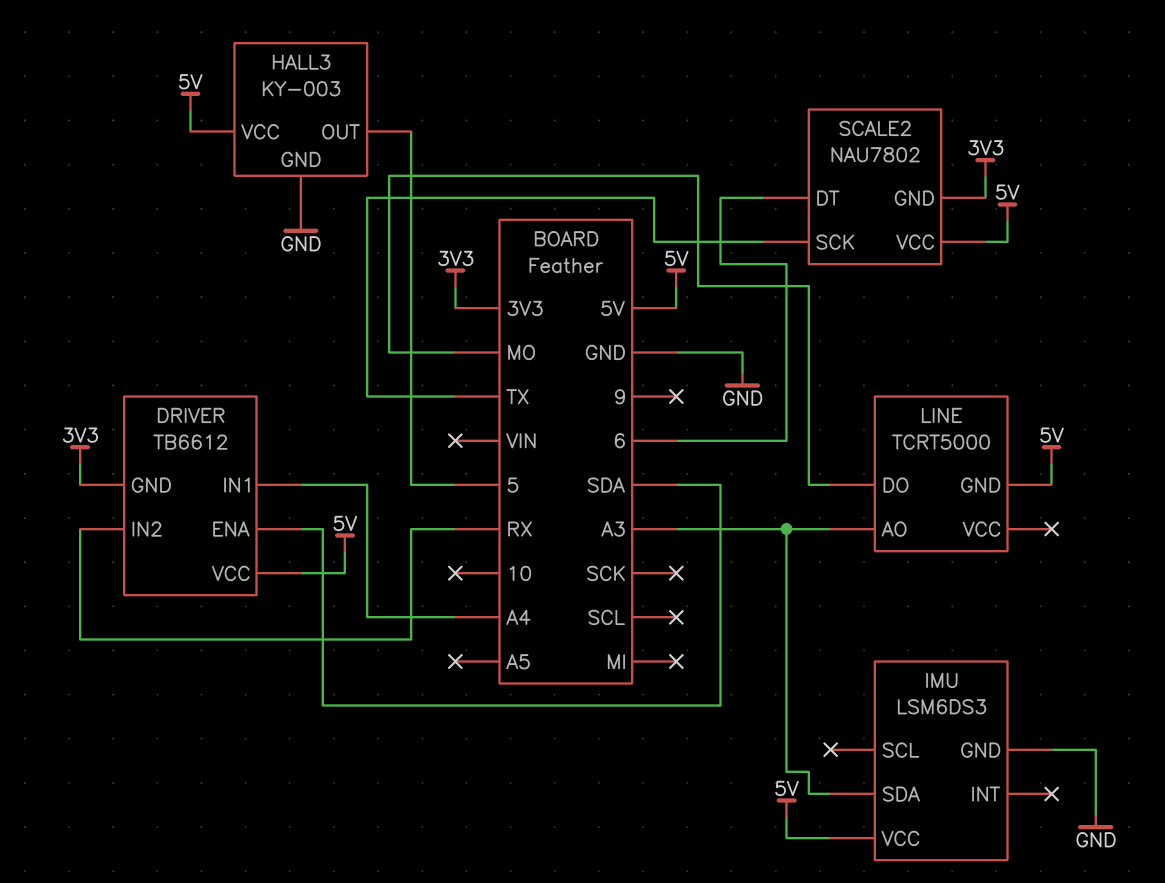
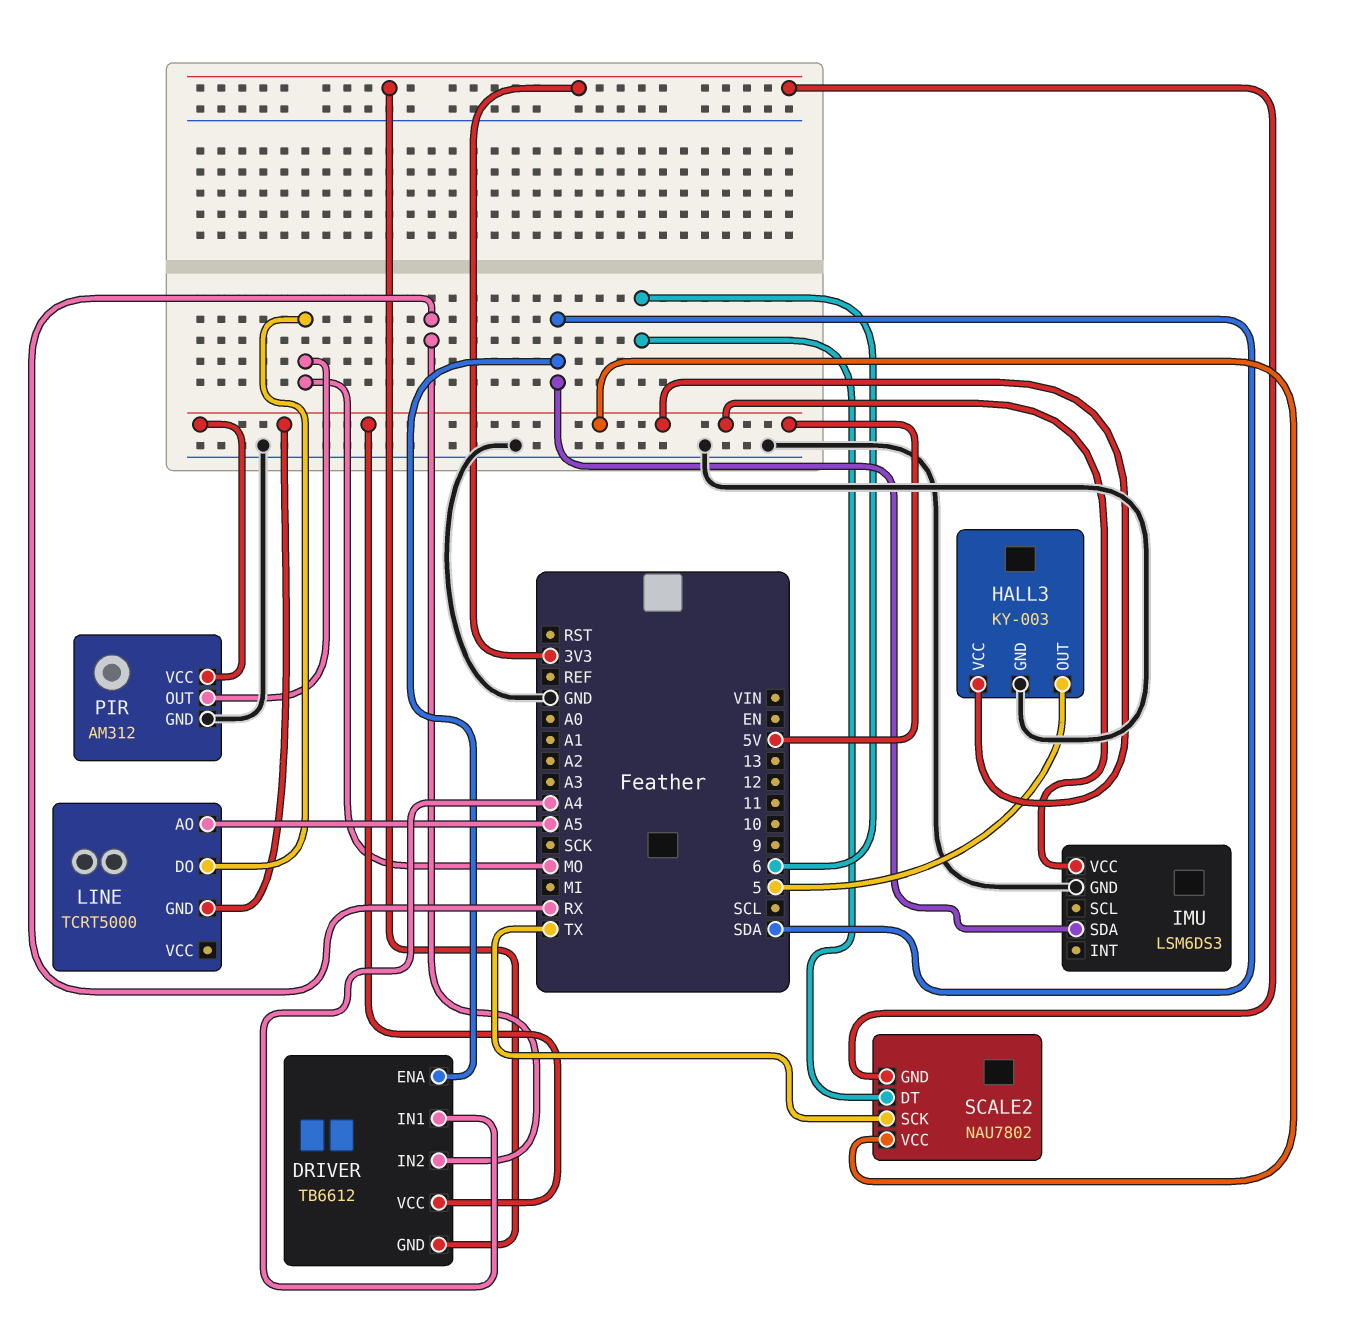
IMU pin SDA: A3 -> SDA
LINE pin AO: A3 -> A5
PIR: none -> AM312
PIR pin GND: none -> GND
PIR pin OUT: none -> MO
PIR pin VCC: none -> 5V

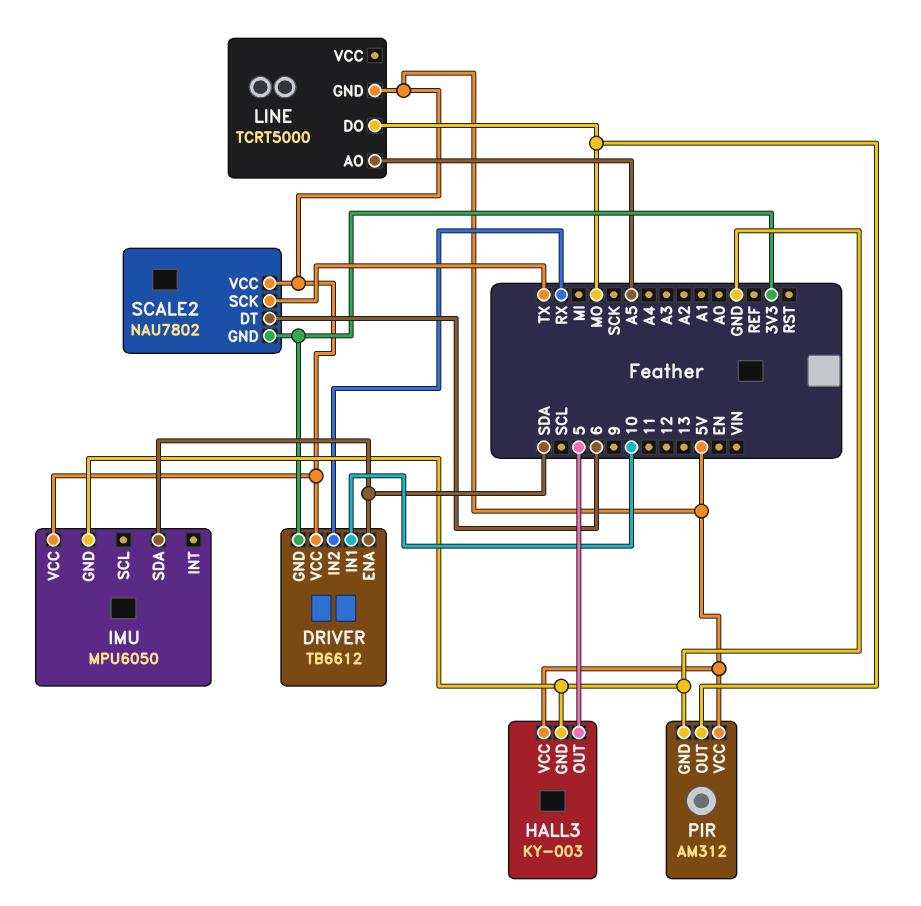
DRIVER pin IN1: A4 -> 10
IMU: LSM6DS3 -> MPU6050

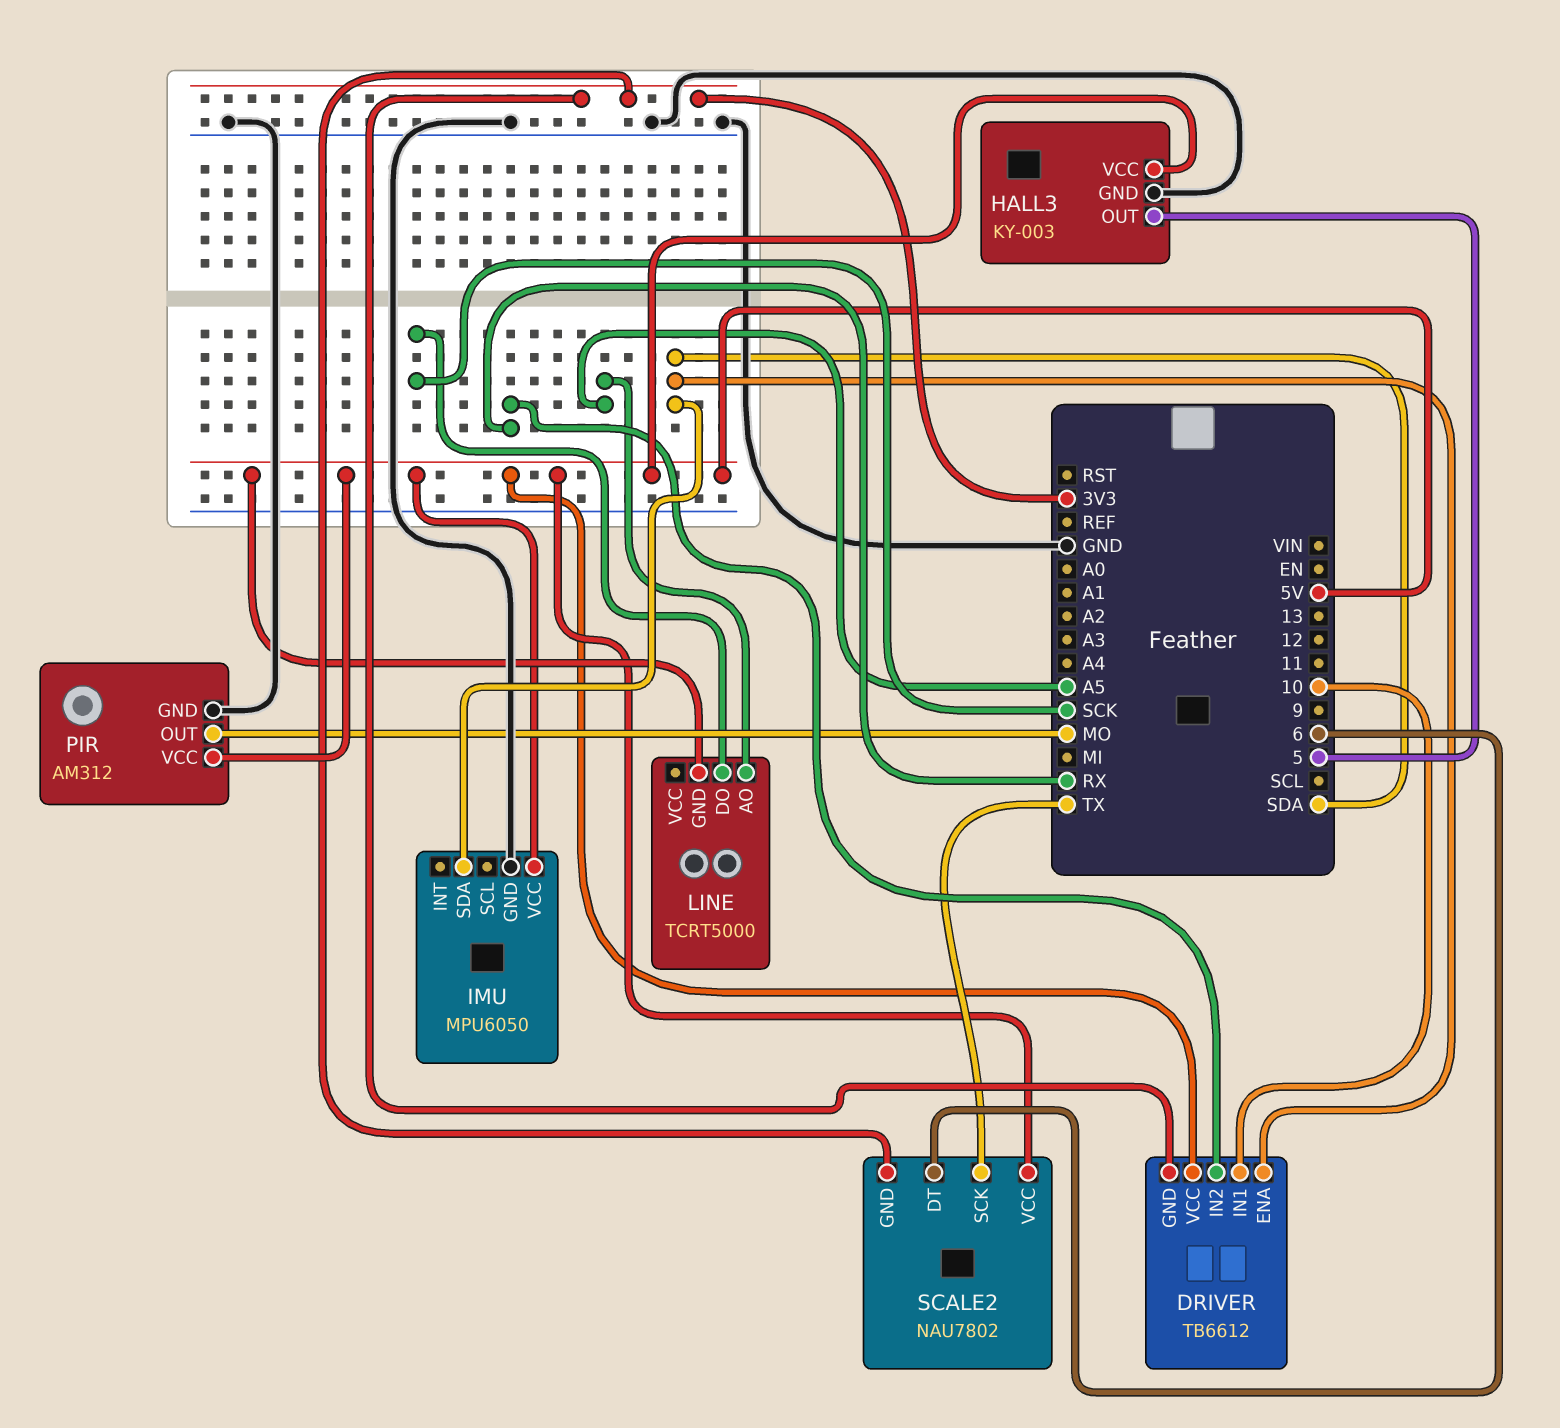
LINE pin DO: MO -> SCK

